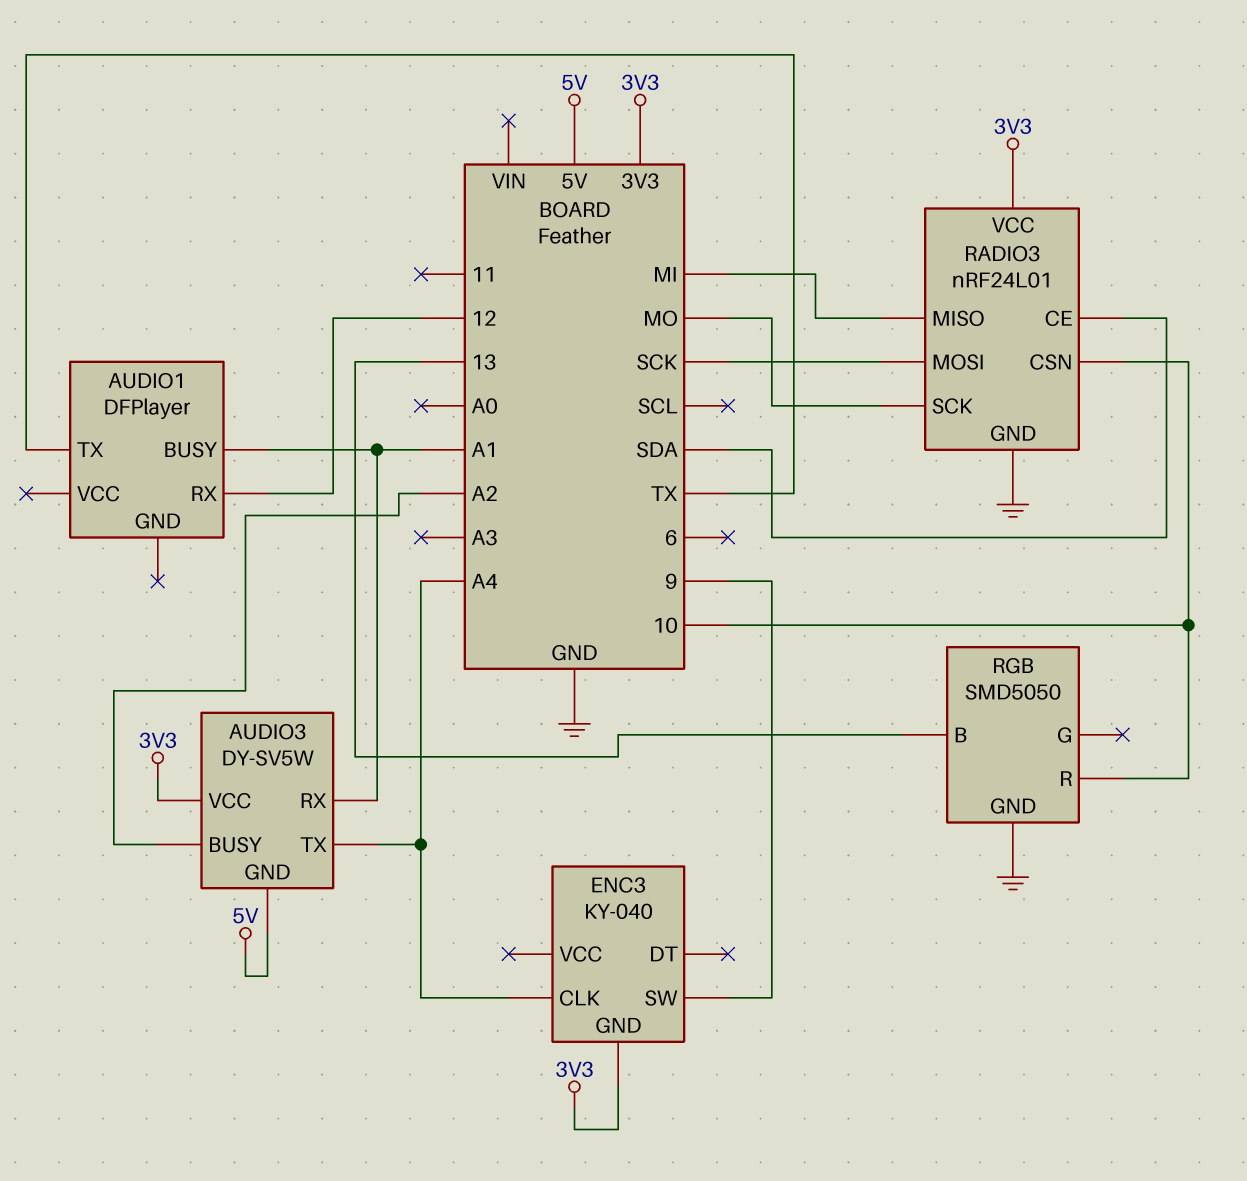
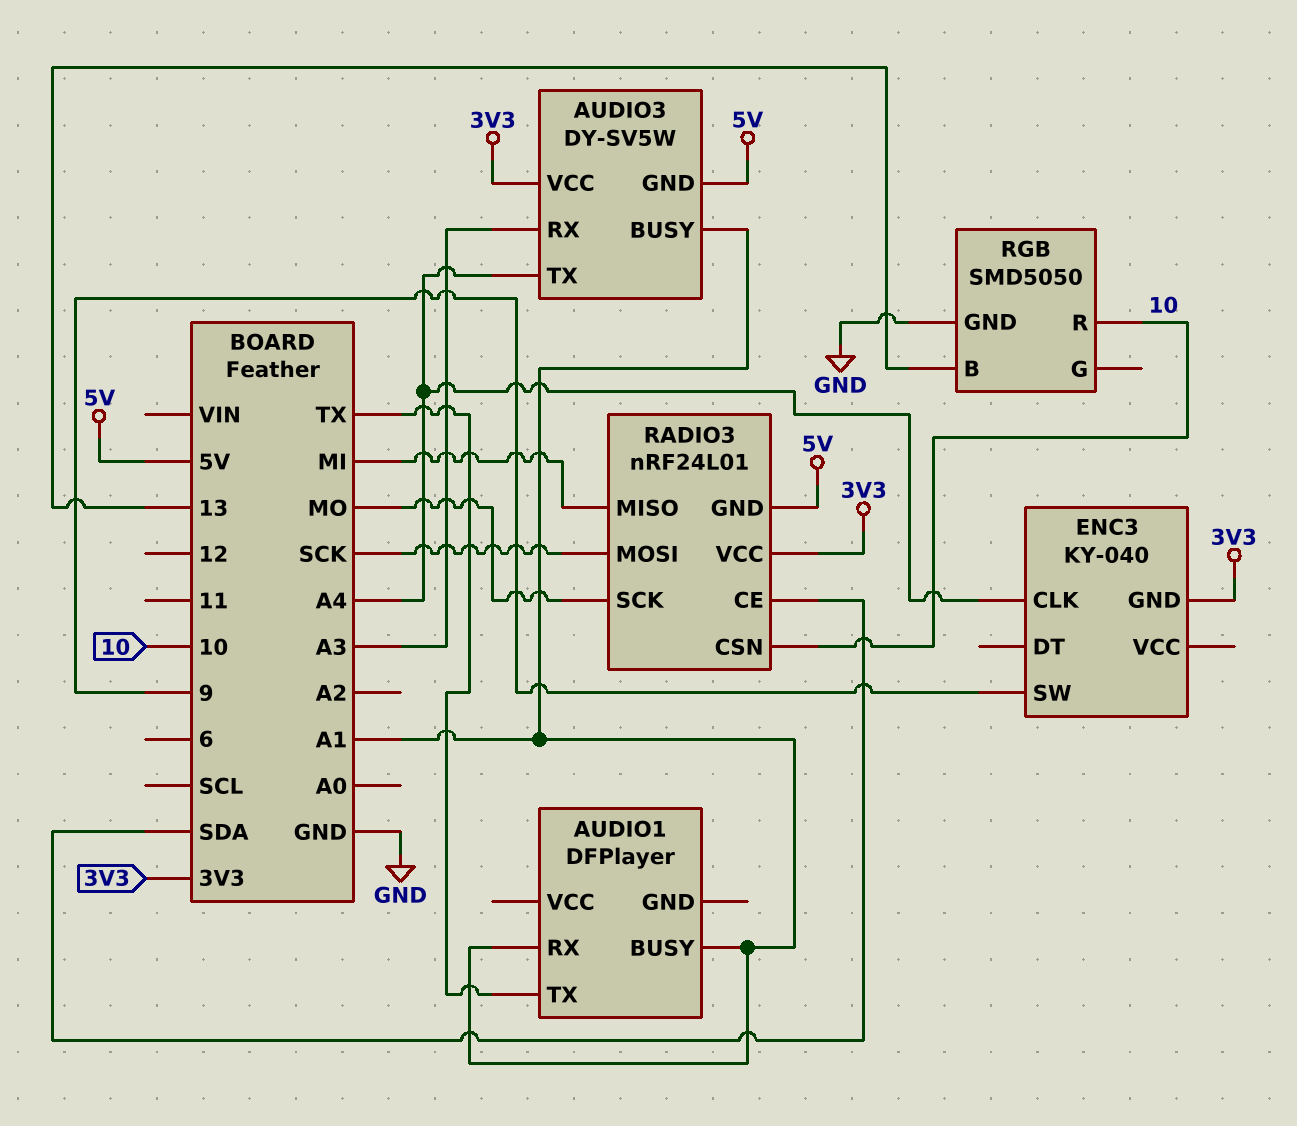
AUDIO1 pin RX: 12 -> A1
AUDIO3 pin BUSY: A2 -> A1
AUDIO3 pin RX: A1 -> A3
RADIO3 pin GND: GND -> 5V

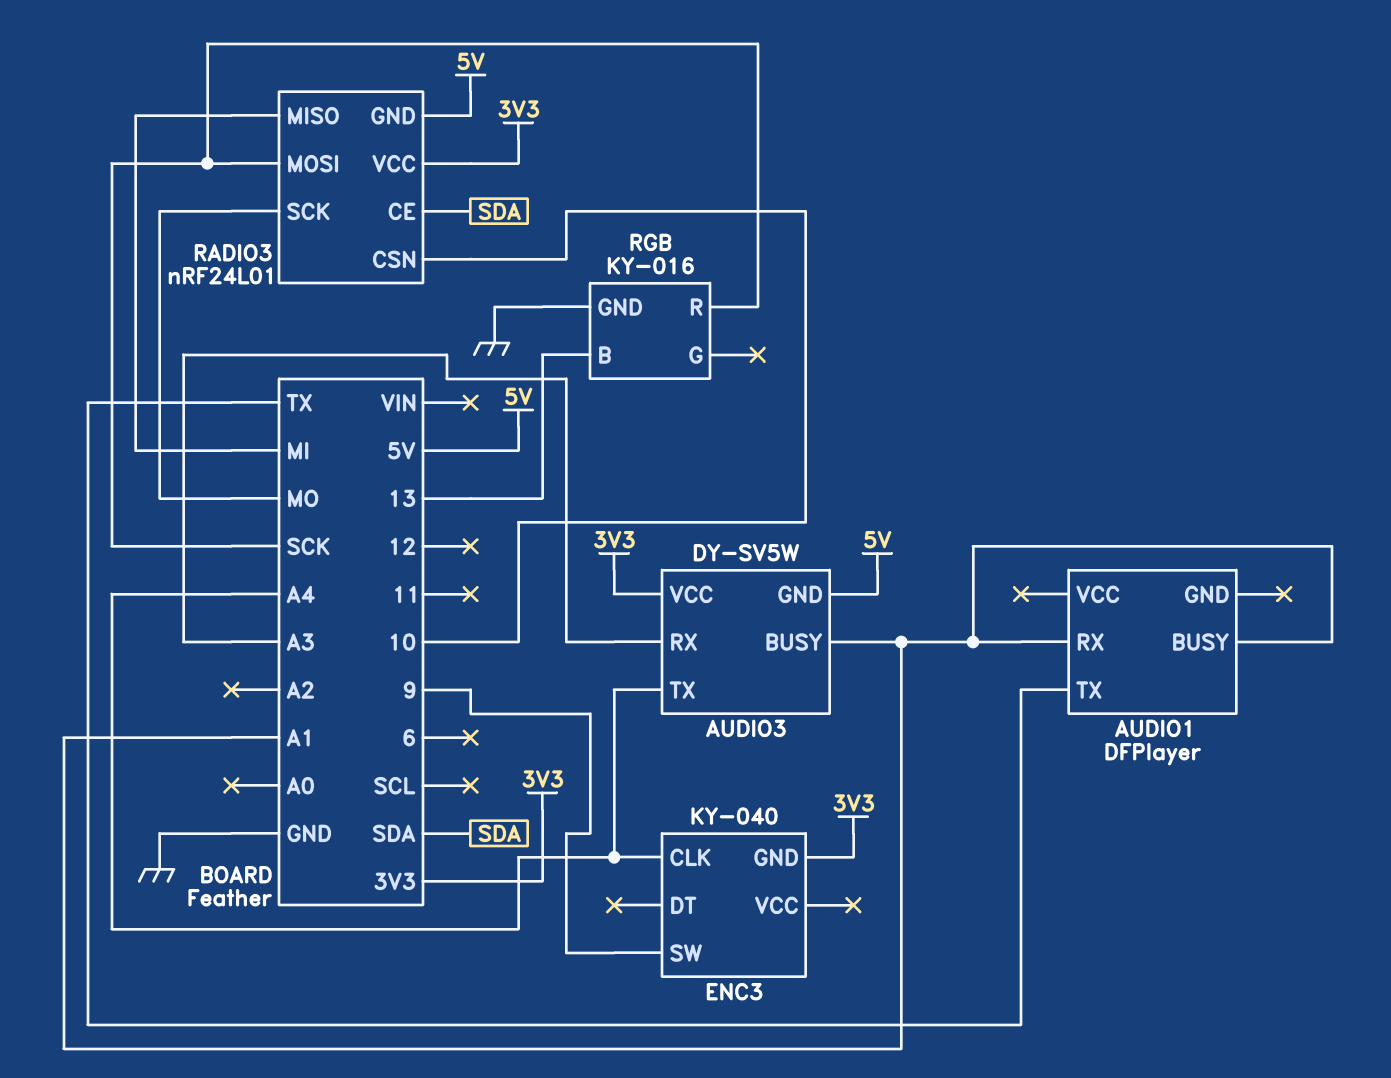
RGB: SMD5050 -> KY-016
RGB pin R: 10 -> SCK

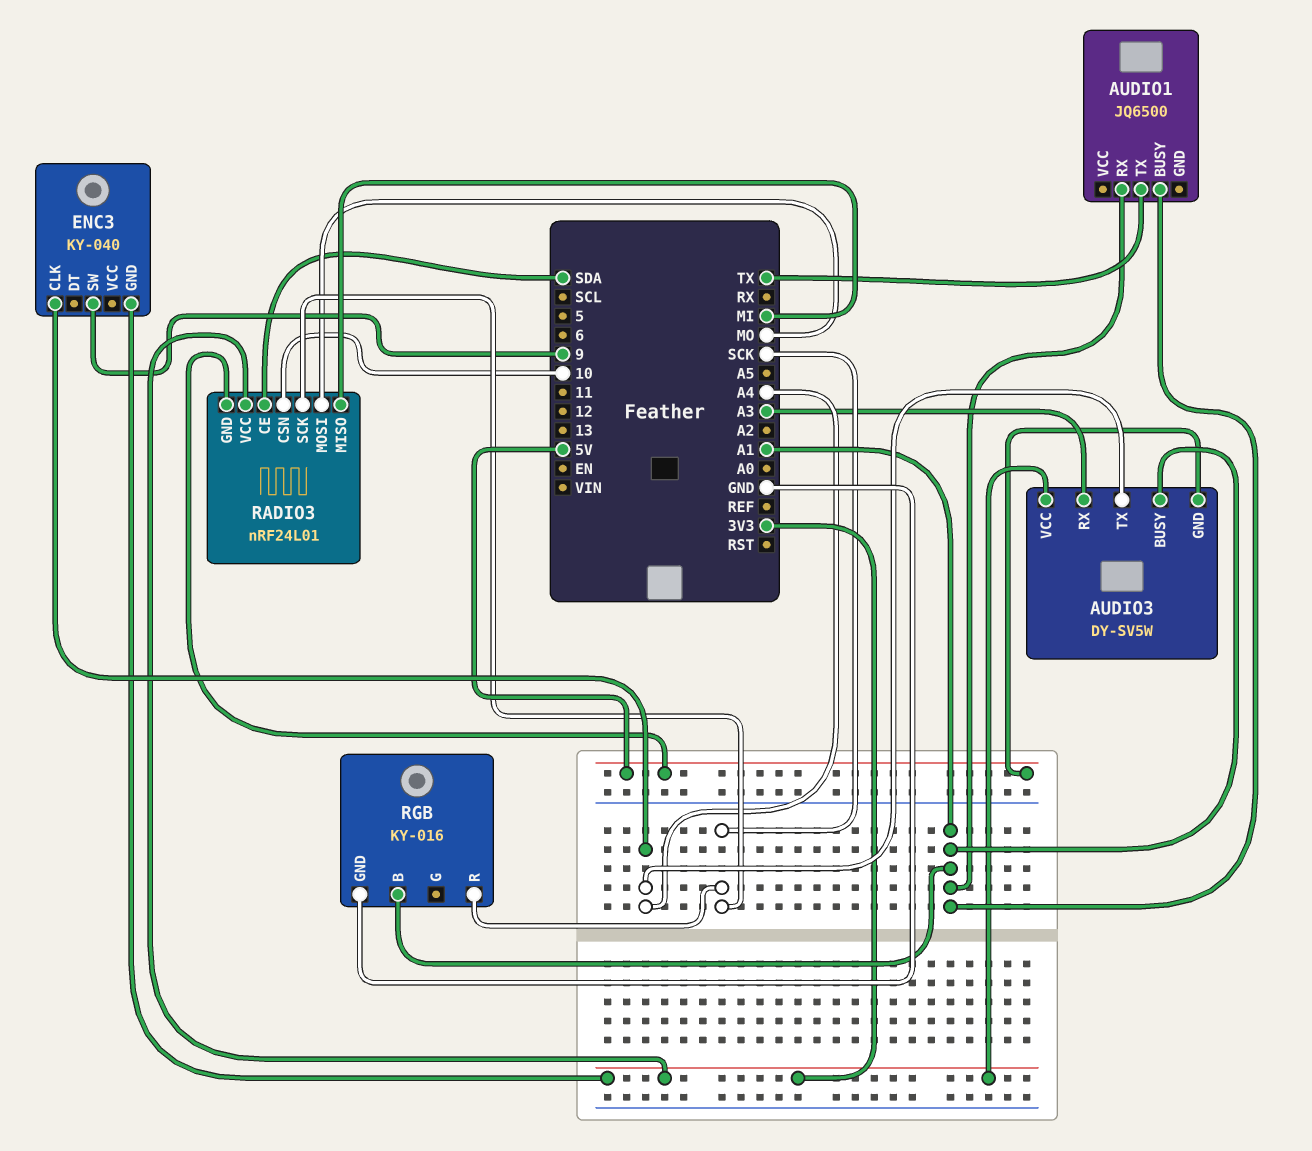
AUDIO1: DFPlayer -> JQ6500
RADIO3 pin MOSI: SCK -> MO
RADIO3 pin SCK: MO -> SCK
RGB pin B: 13 -> A1

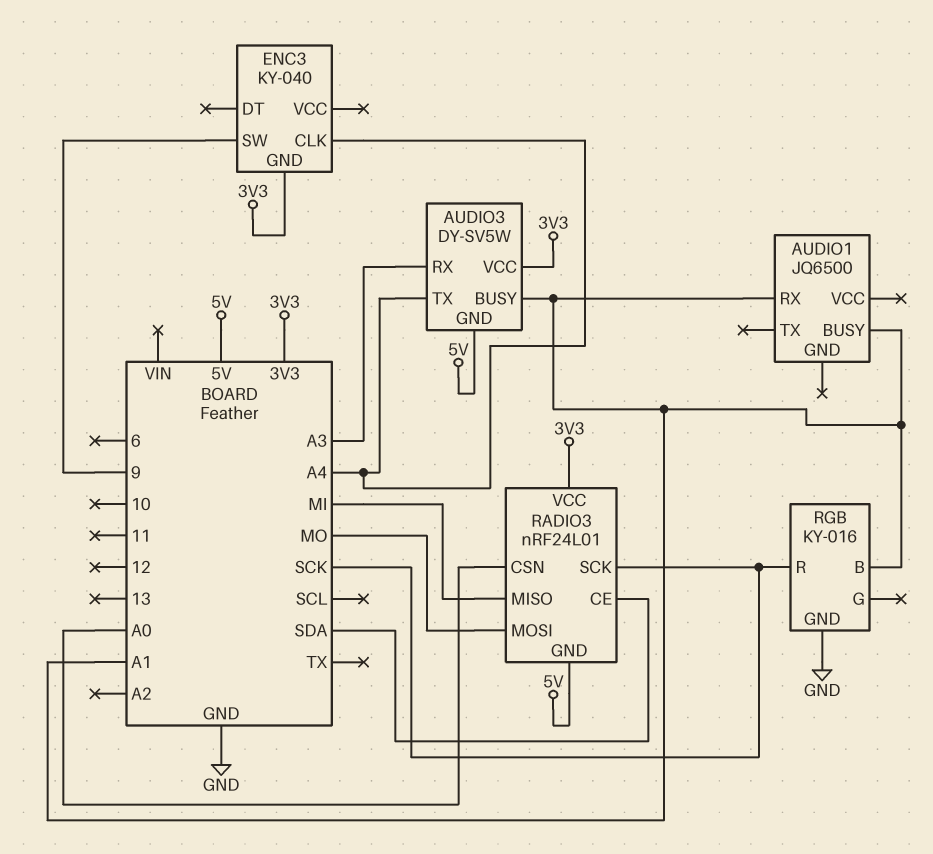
AUDIO1 pin TX: TX -> none
RADIO3 pin CSN: 10 -> A0

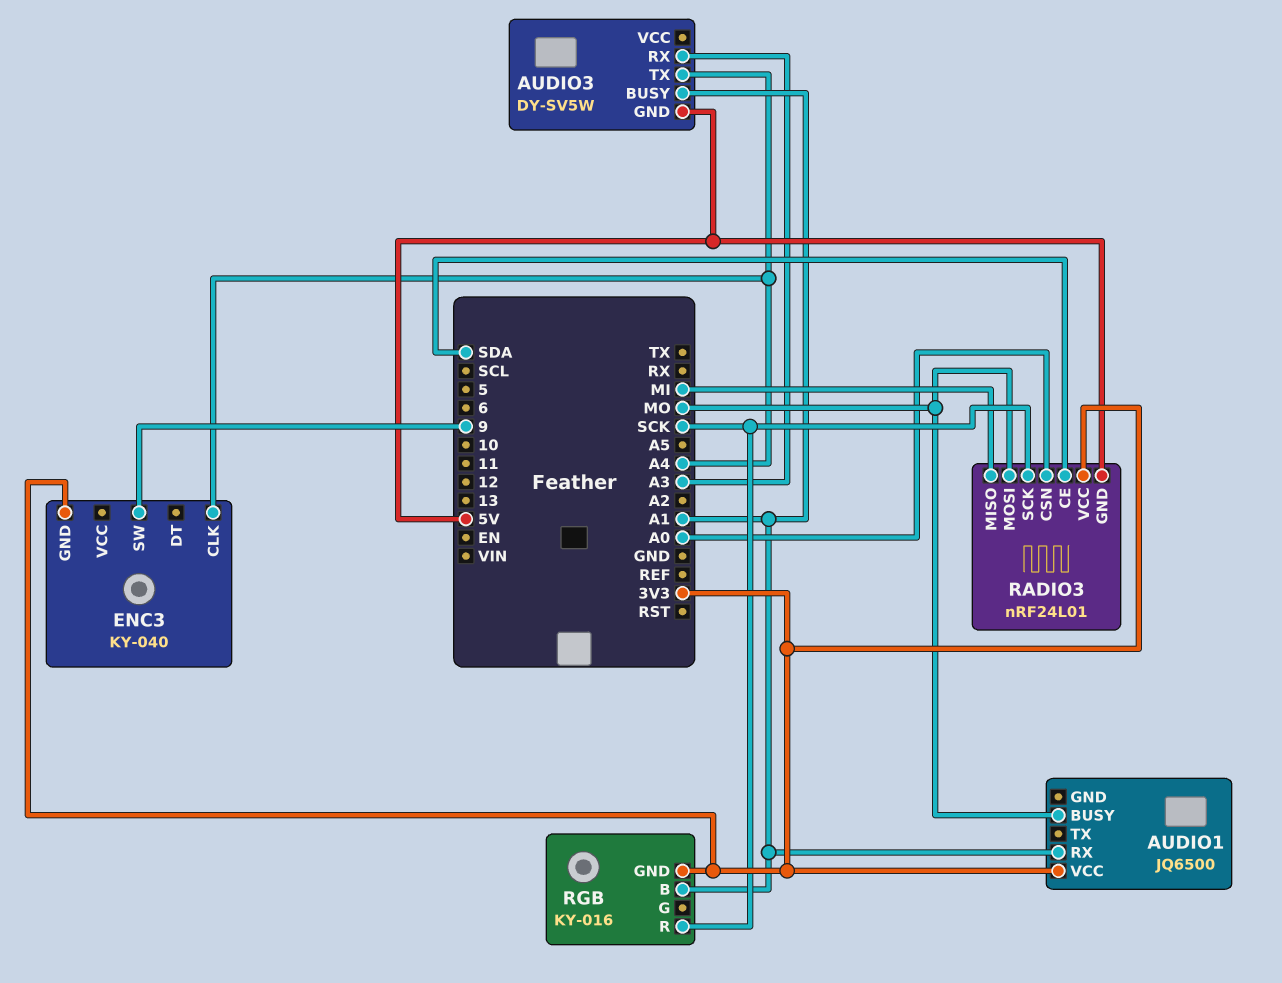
AUDIO1 pin BUSY: A1 -> MO
AUDIO1 pin VCC: none -> 3V3
AUDIO3 pin VCC: 3V3 -> none
RGB pin GND: GND -> 3V3

